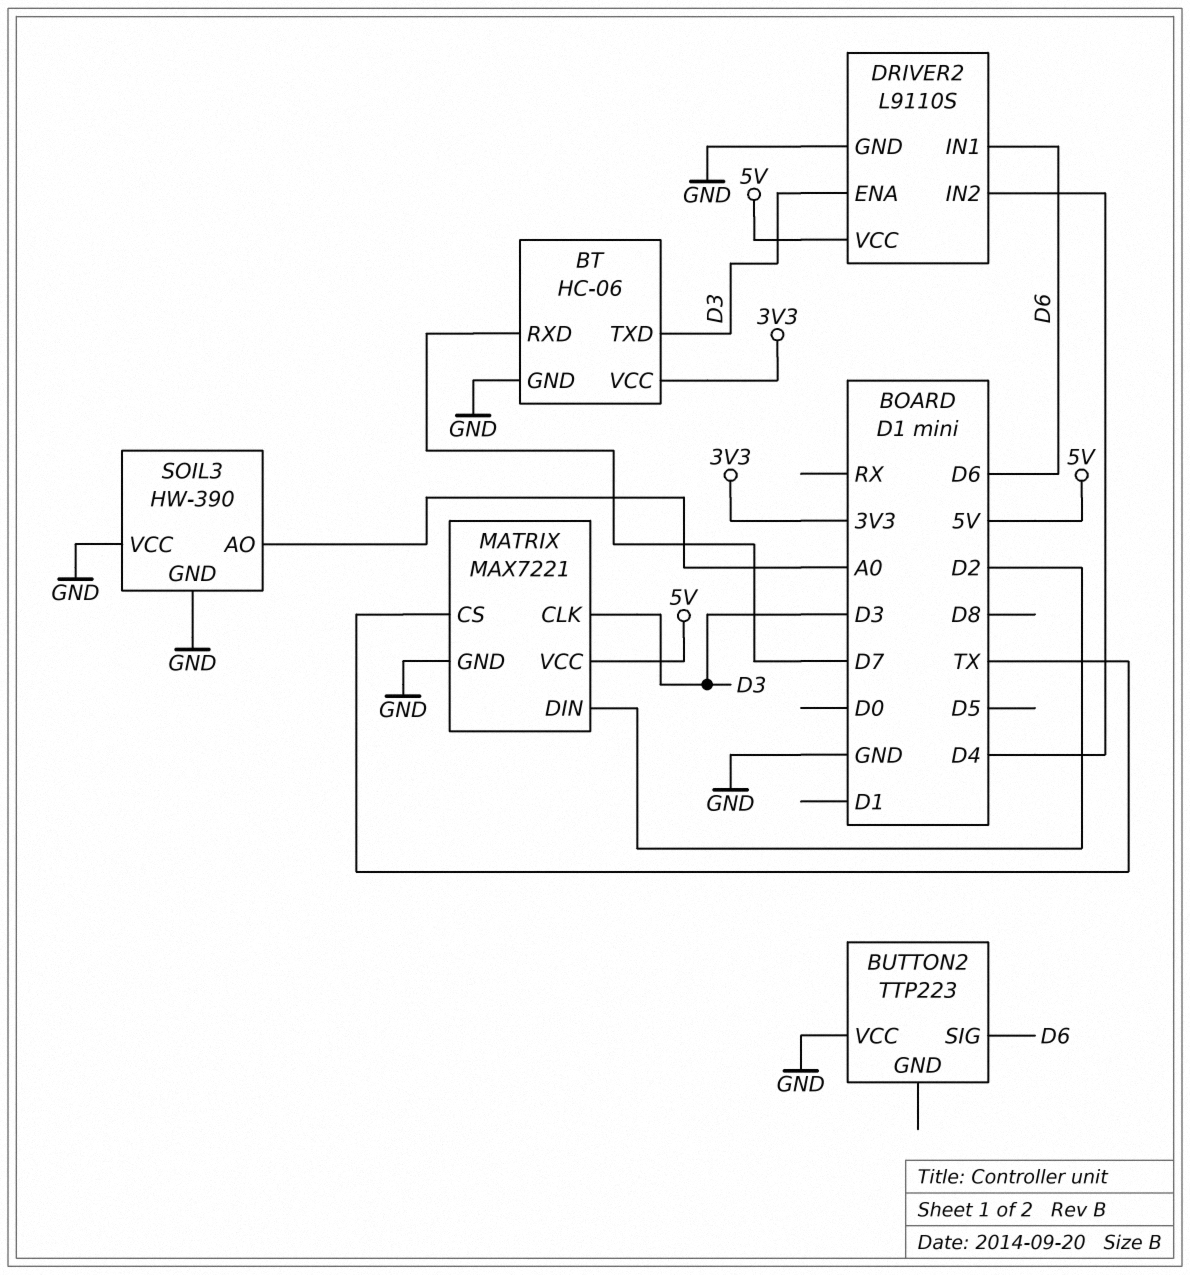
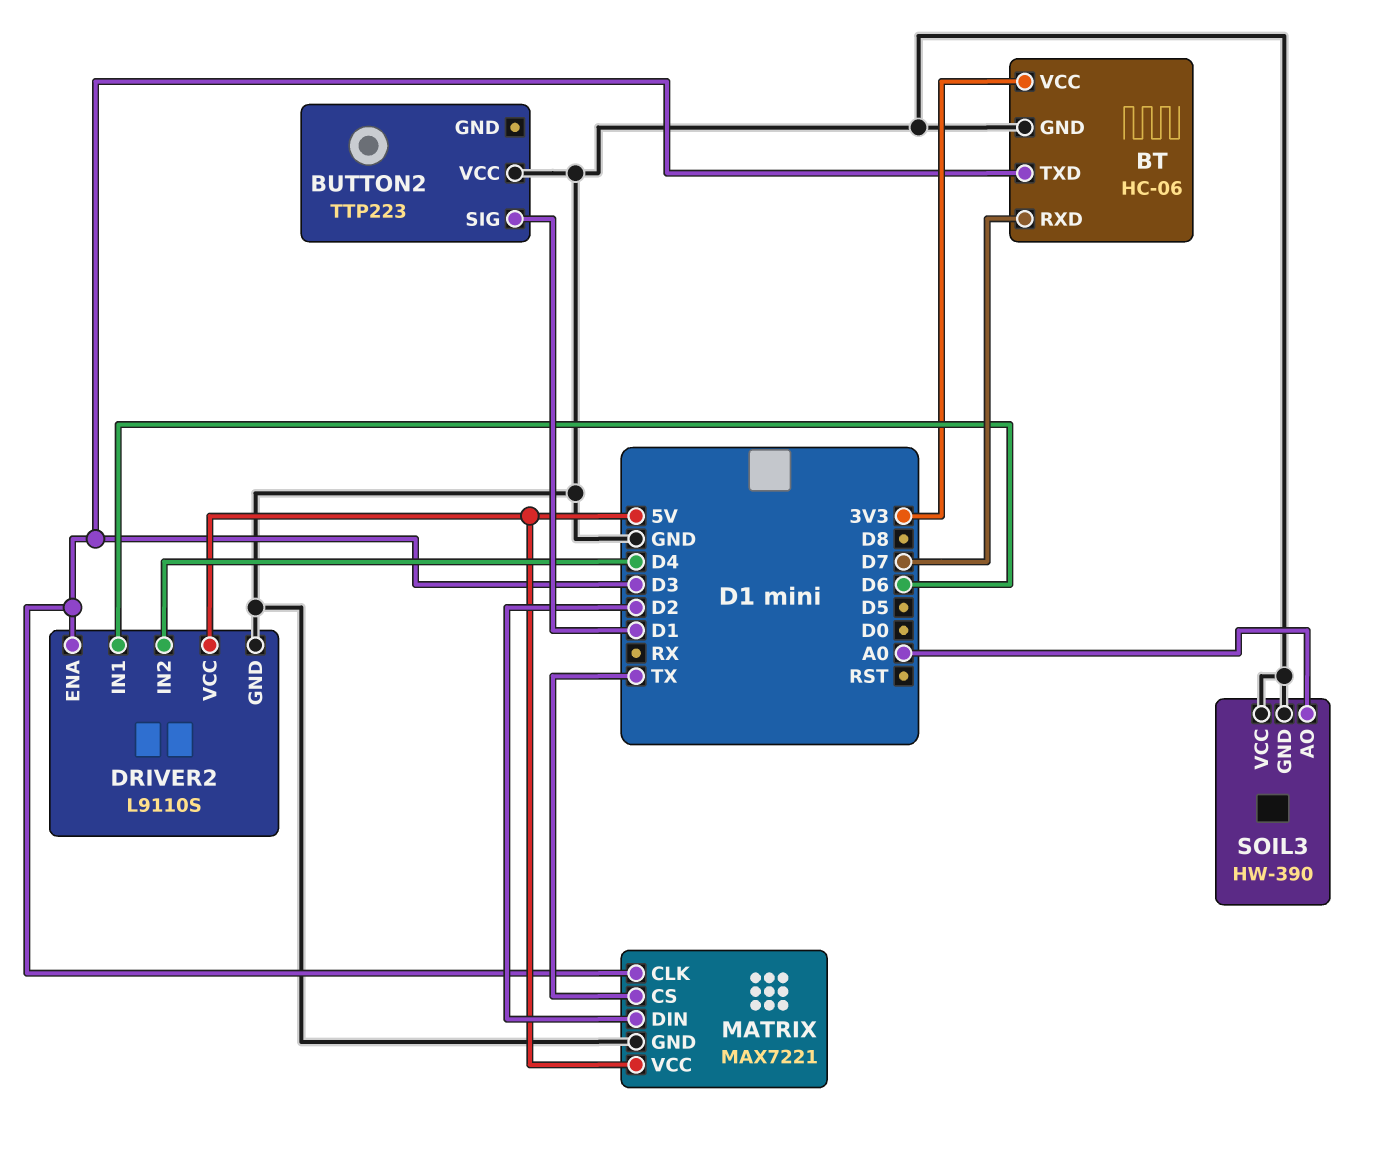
BUTTON2 pin SIG: D6 -> D1

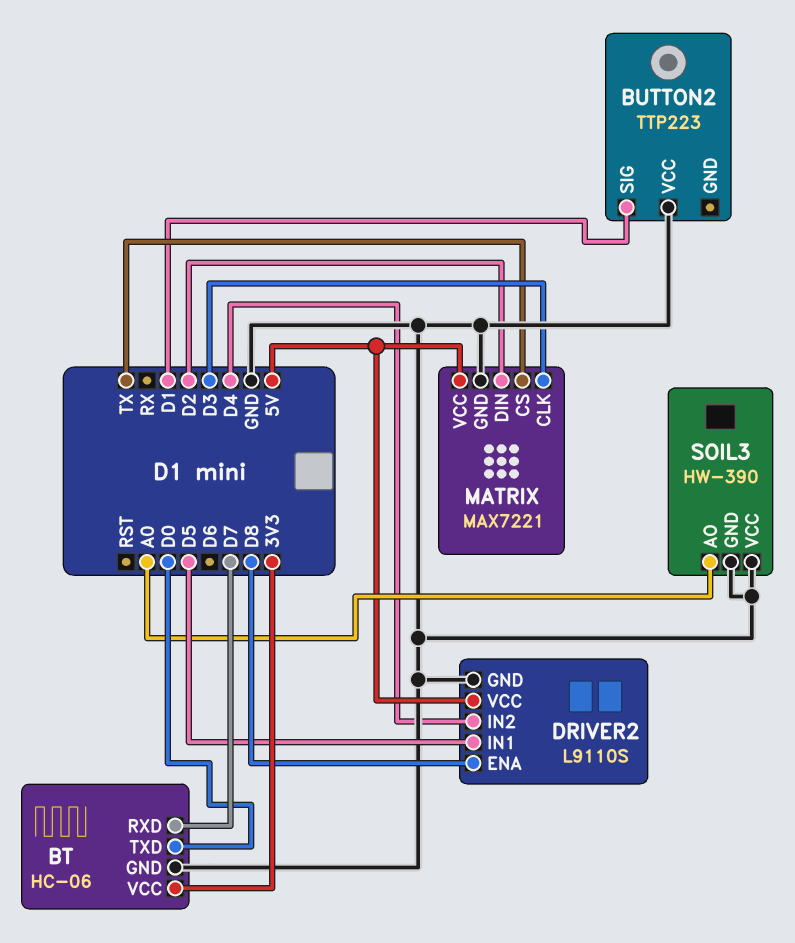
BT pin TXD: D3 -> D0
DRIVER2 pin ENA: D3 -> D8
DRIVER2 pin IN1: D6 -> D5

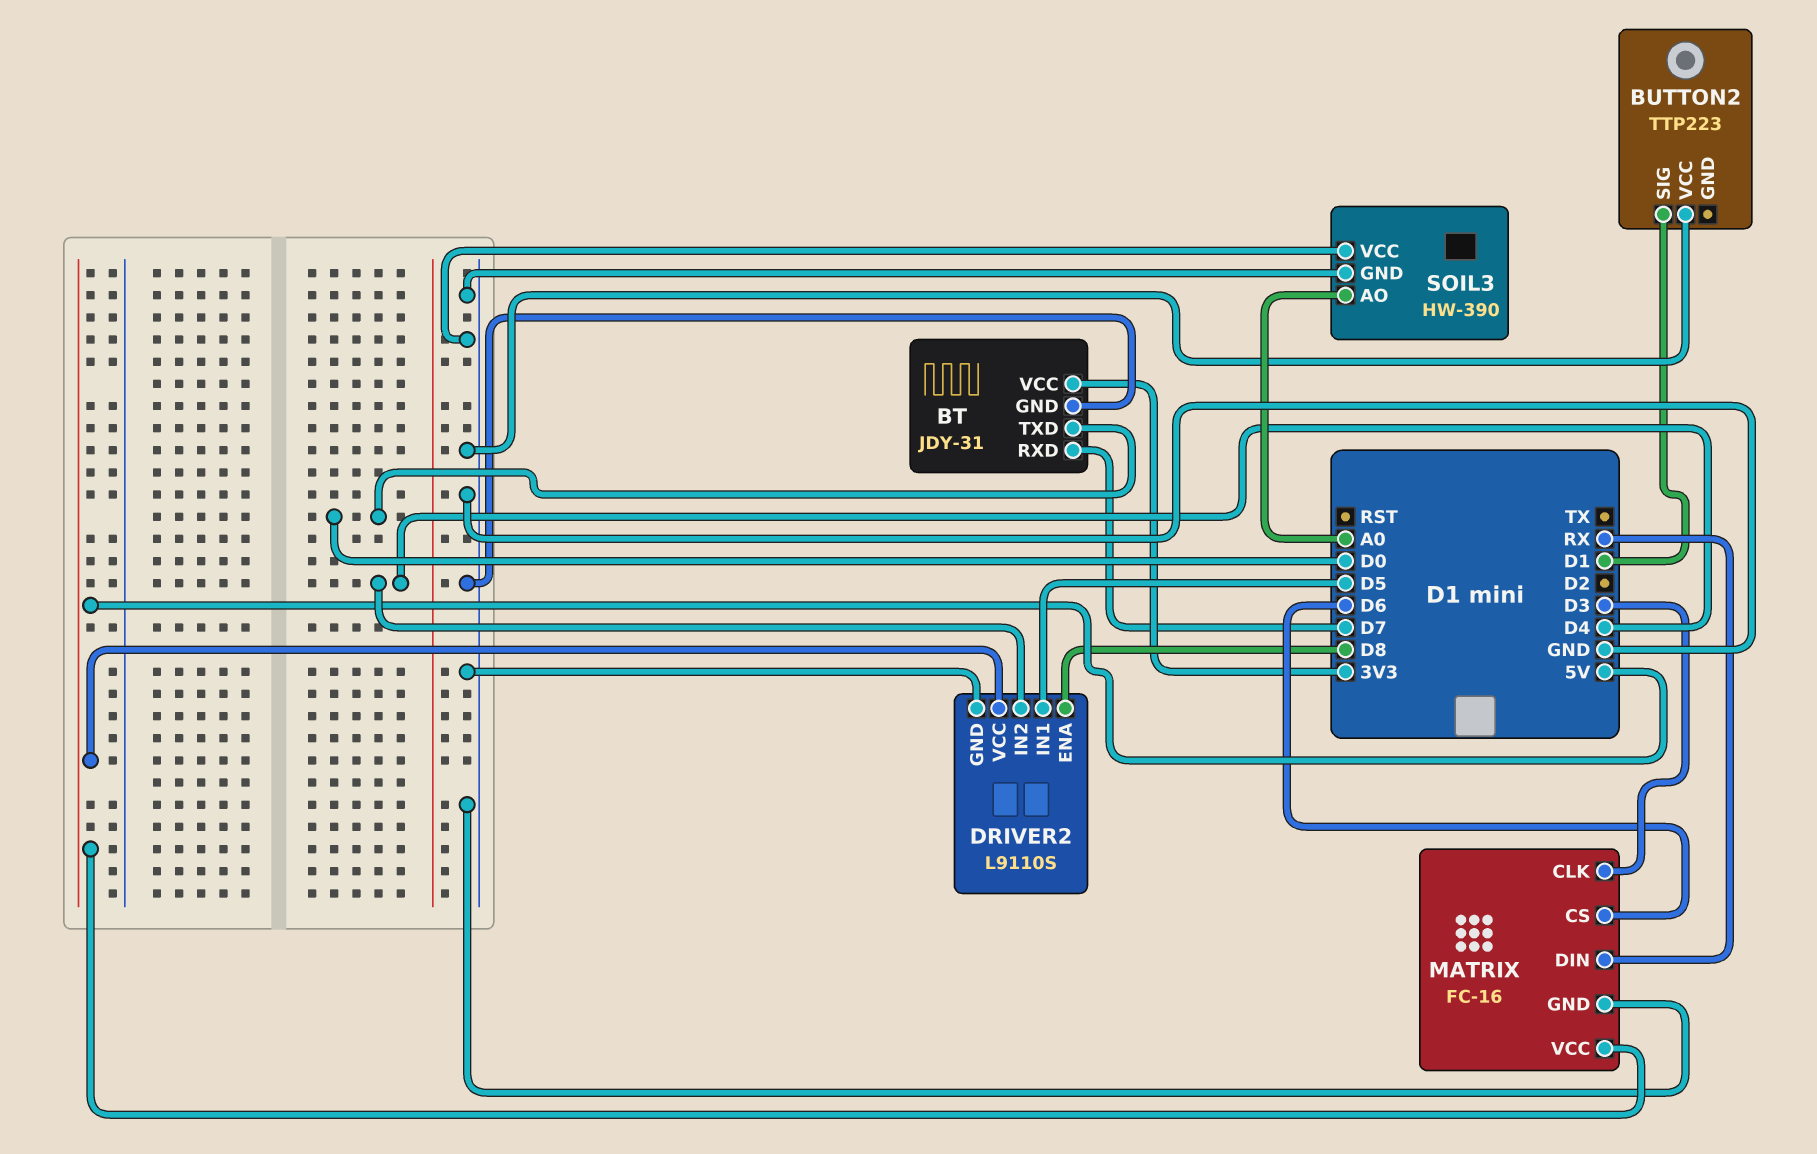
BT: HC-06 -> JDY-31
MATRIX: MAX7221 -> FC-16
MATRIX pin CS: TX -> D6
MATRIX pin DIN: D2 -> RX

